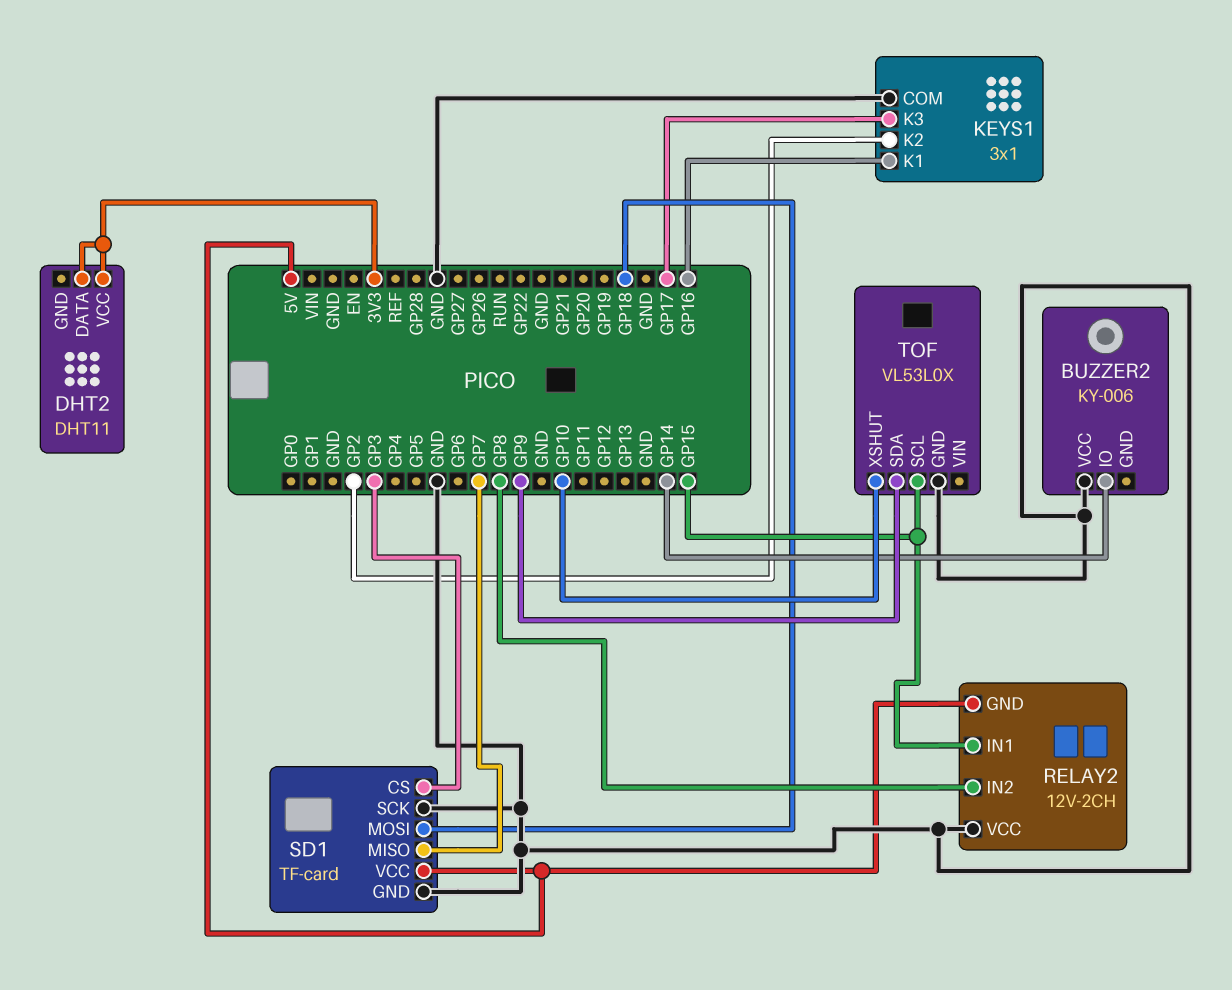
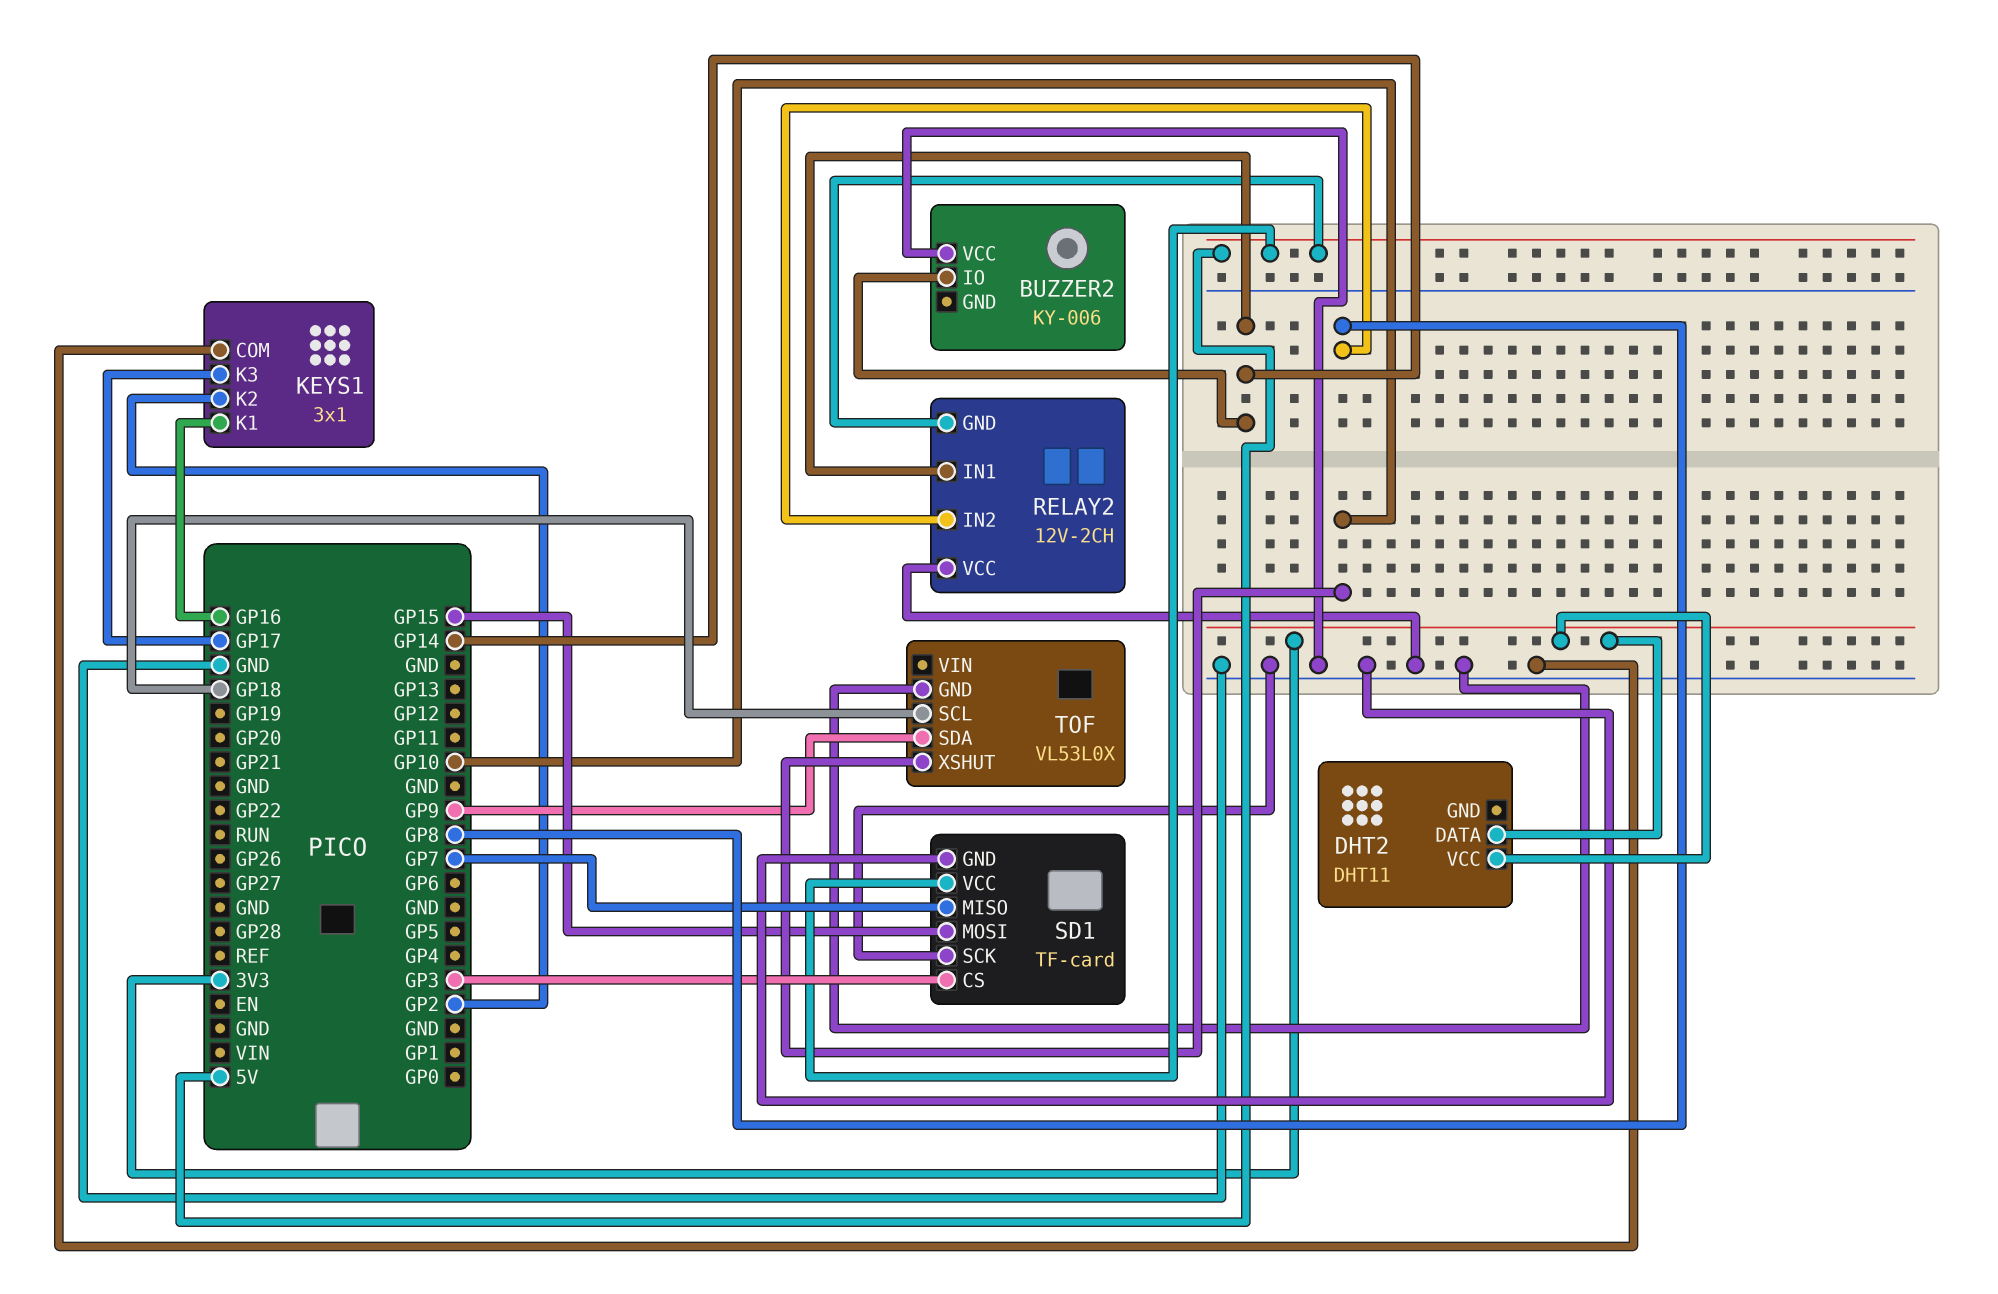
RELAY2 pin IN1: GP15 -> GP14
SD1 pin MOSI: GP18 -> GP15
TOF pin SCL: GP15 -> GP18

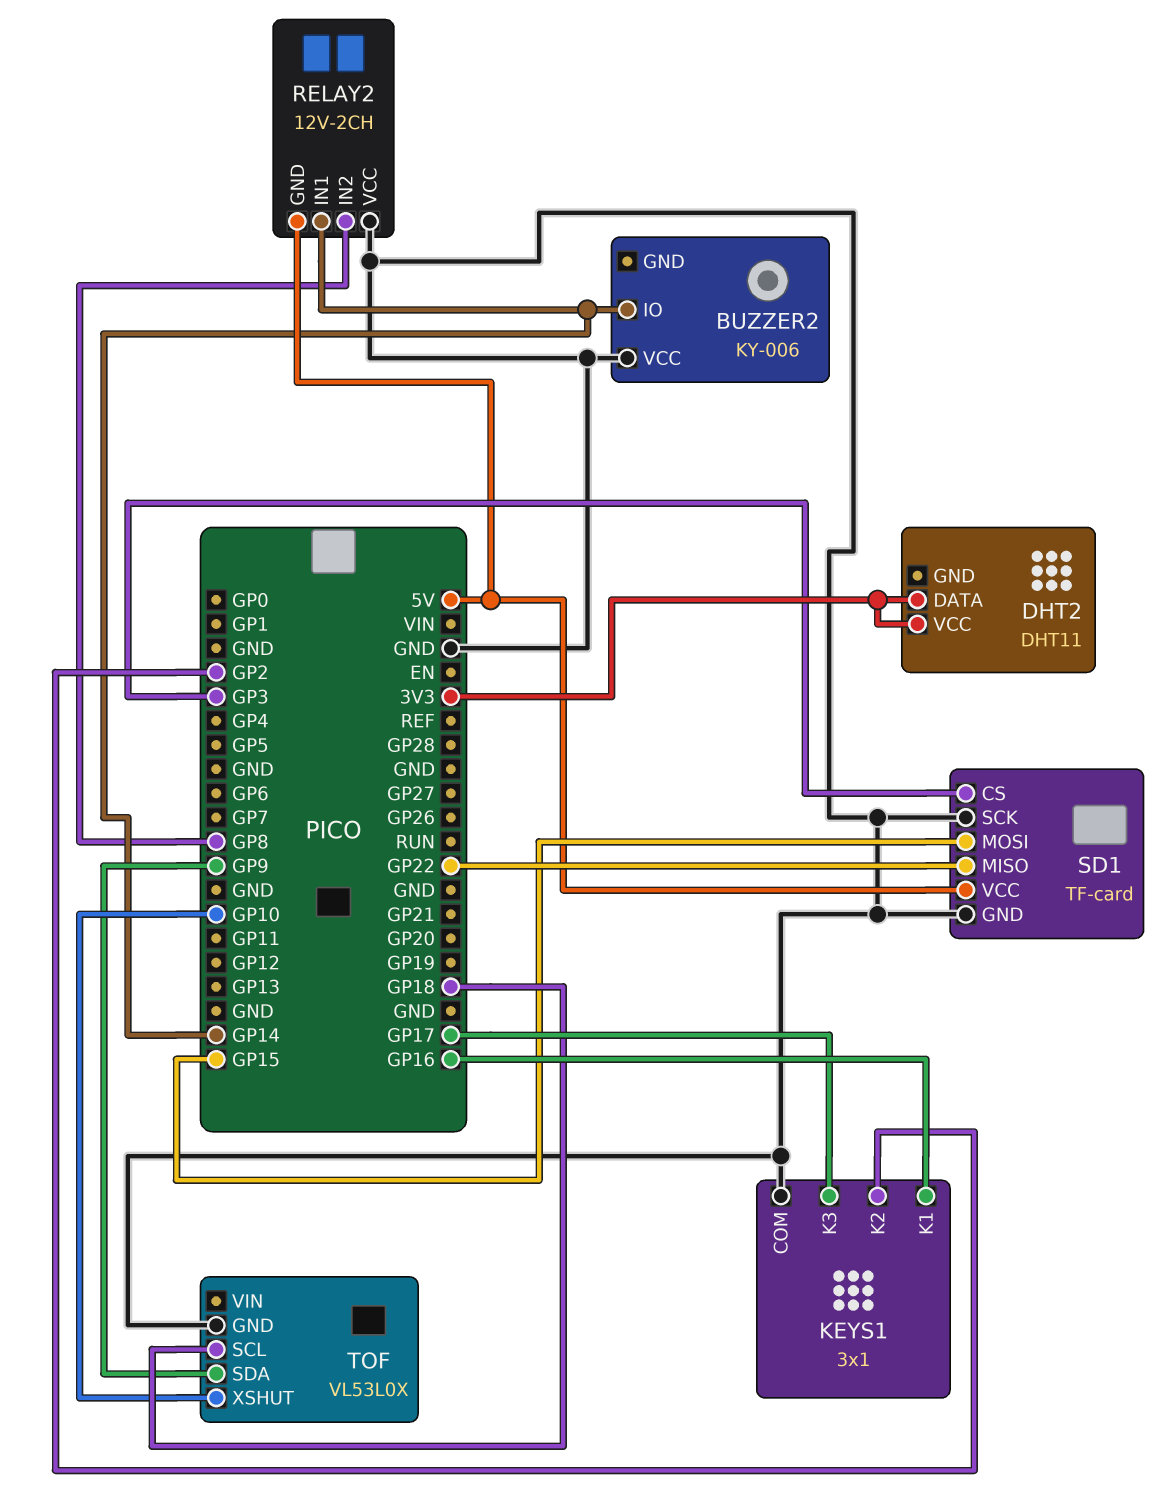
SD1 pin MISO: GP7 -> GP22

